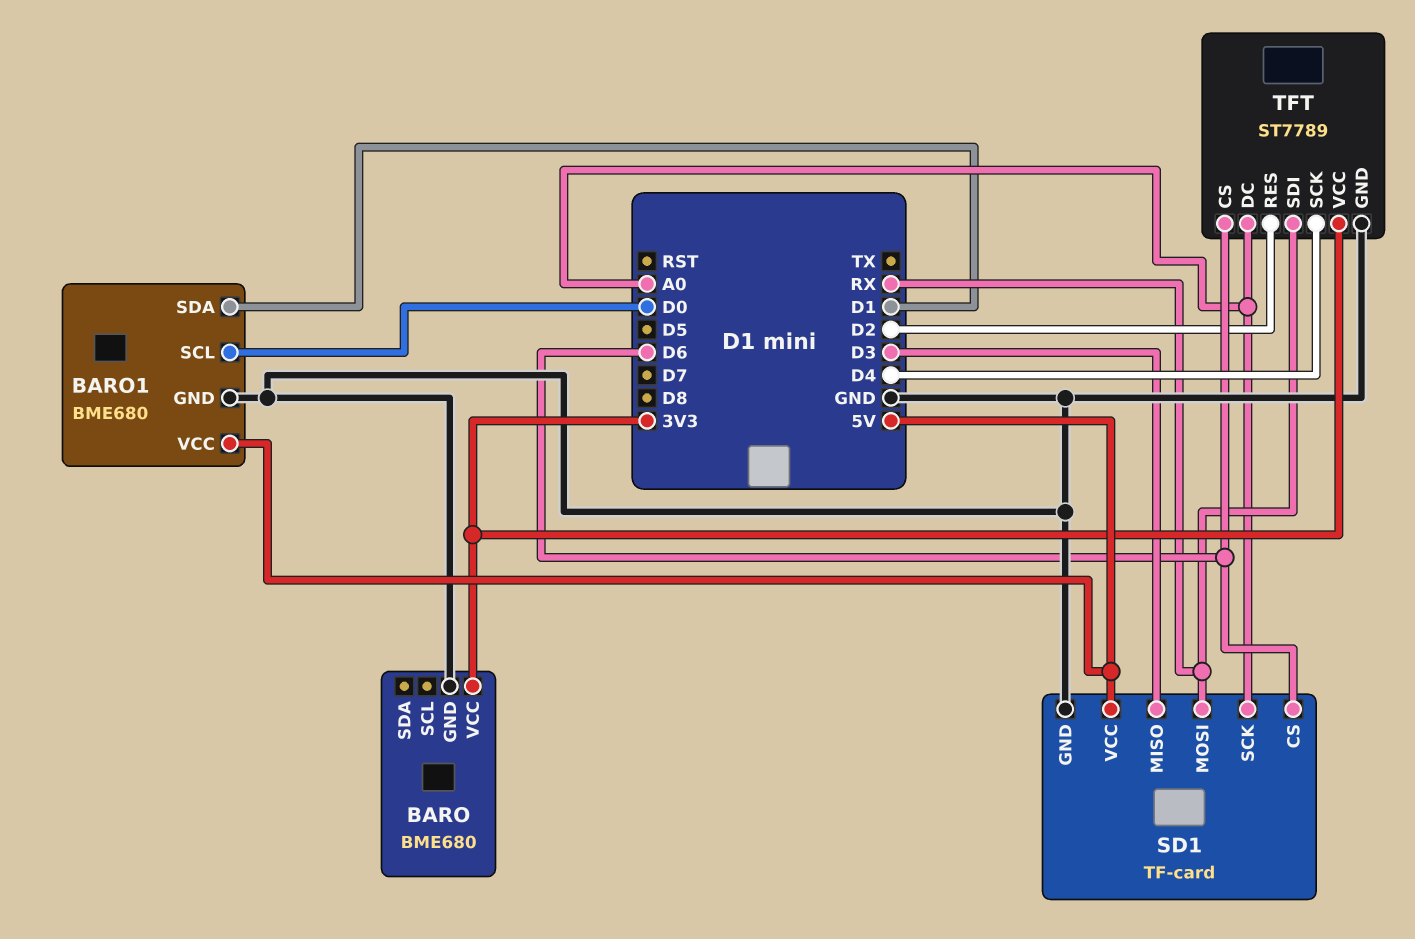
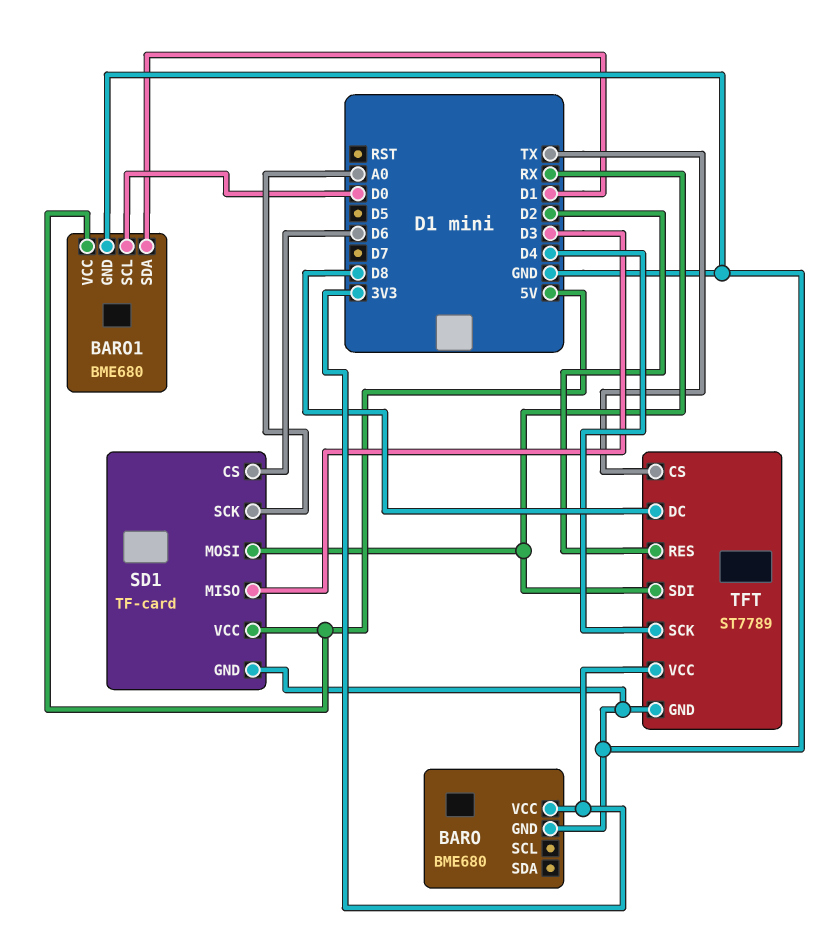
TFT pin CS: D6 -> TX
TFT pin DC: A0 -> D8

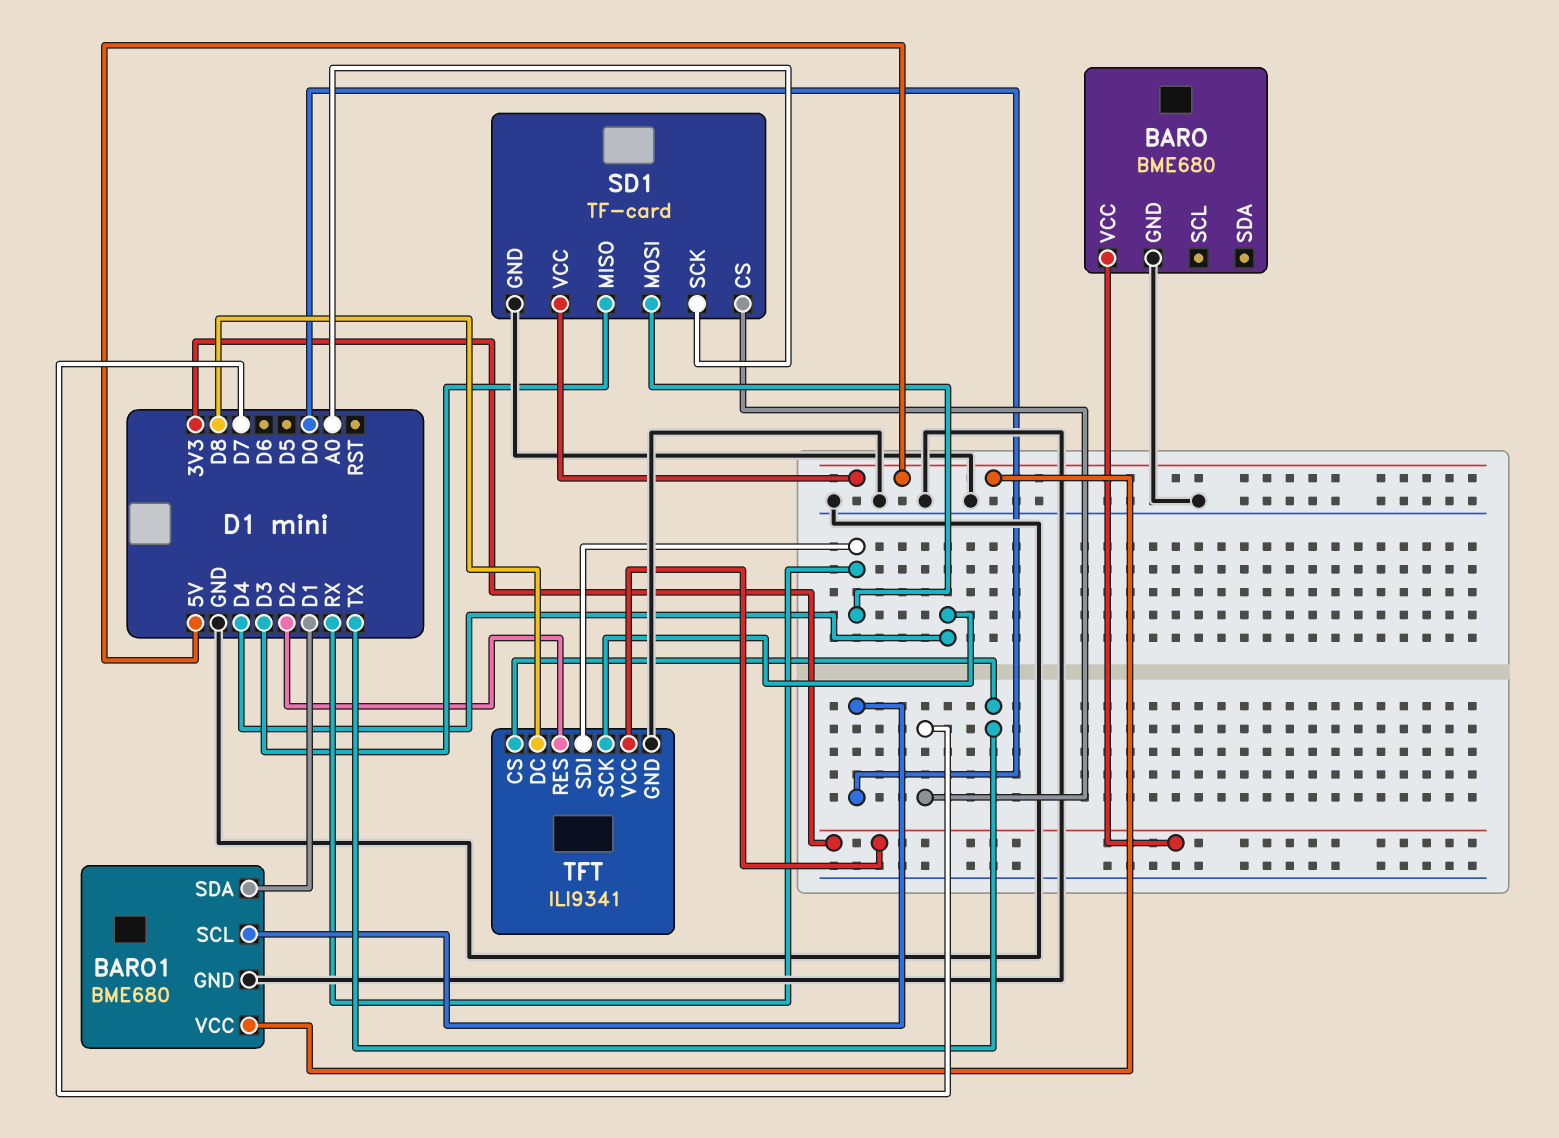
SD1 pin CS: D6 -> D7
TFT: ST7789 -> ILI9341

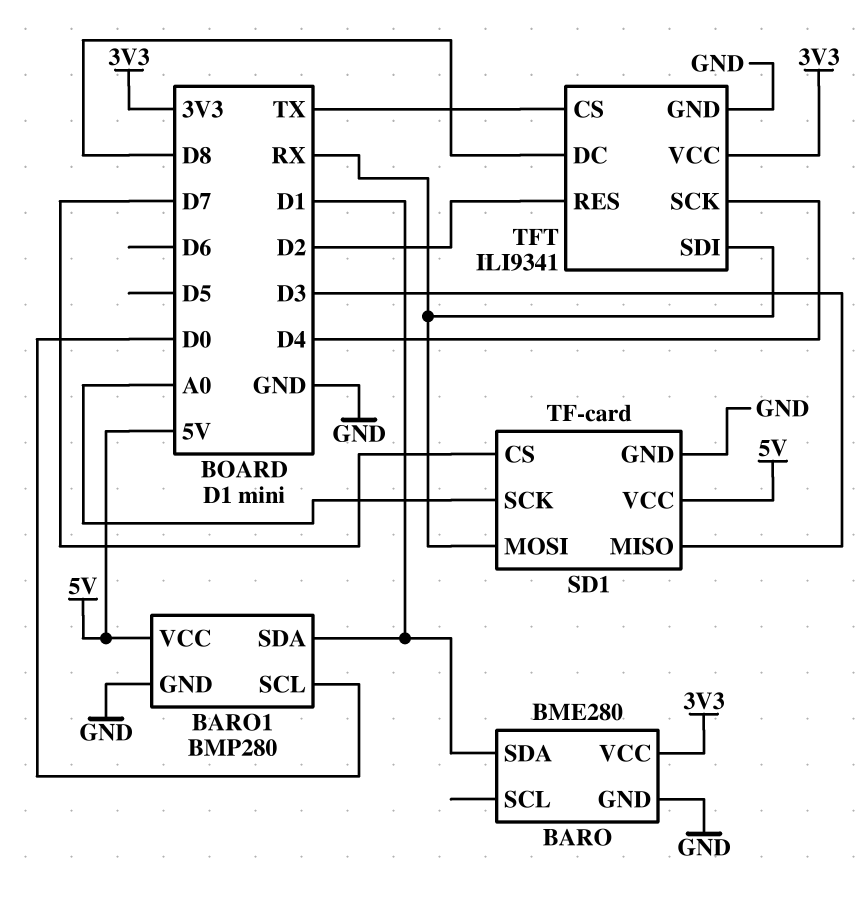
BARO: BME680 -> BME280
BARO pin SDA: none -> D1
BARO1: BME680 -> BMP280

